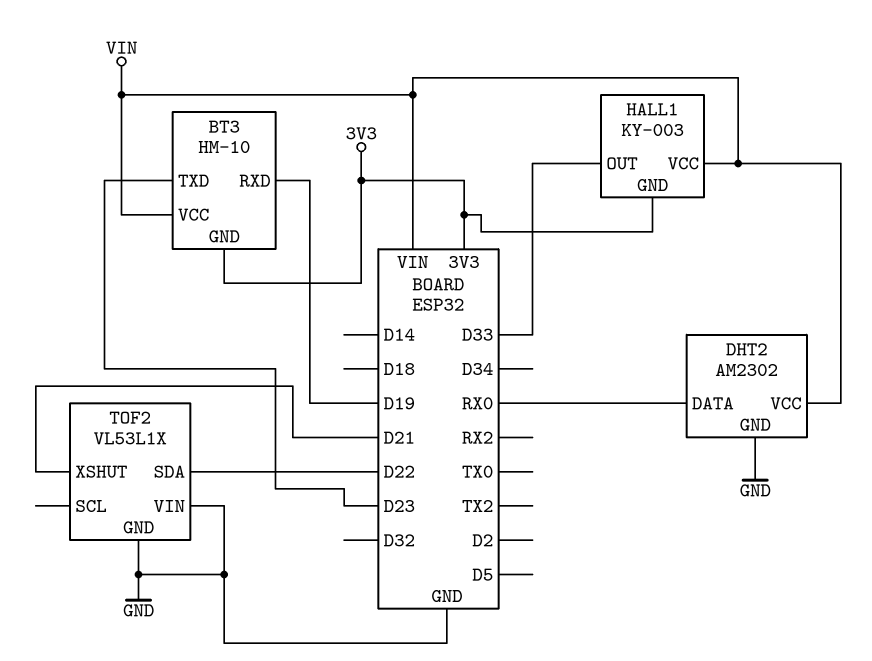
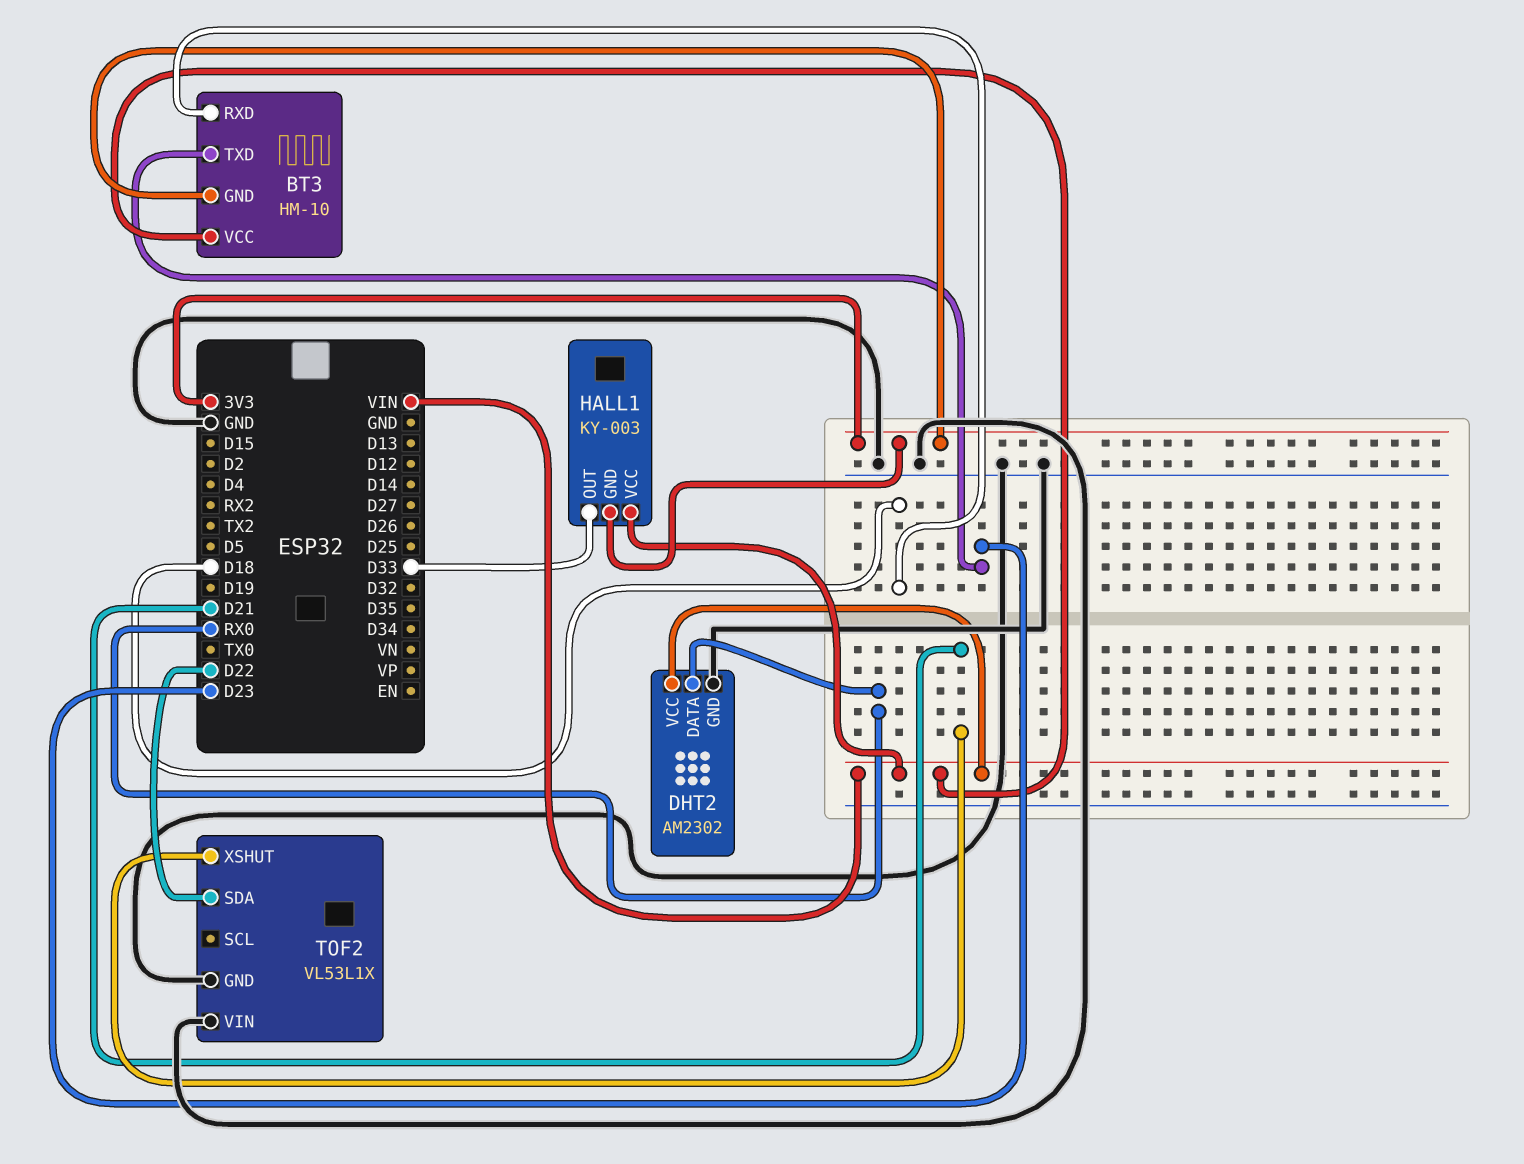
BT3 pin RXD: D19 -> D18

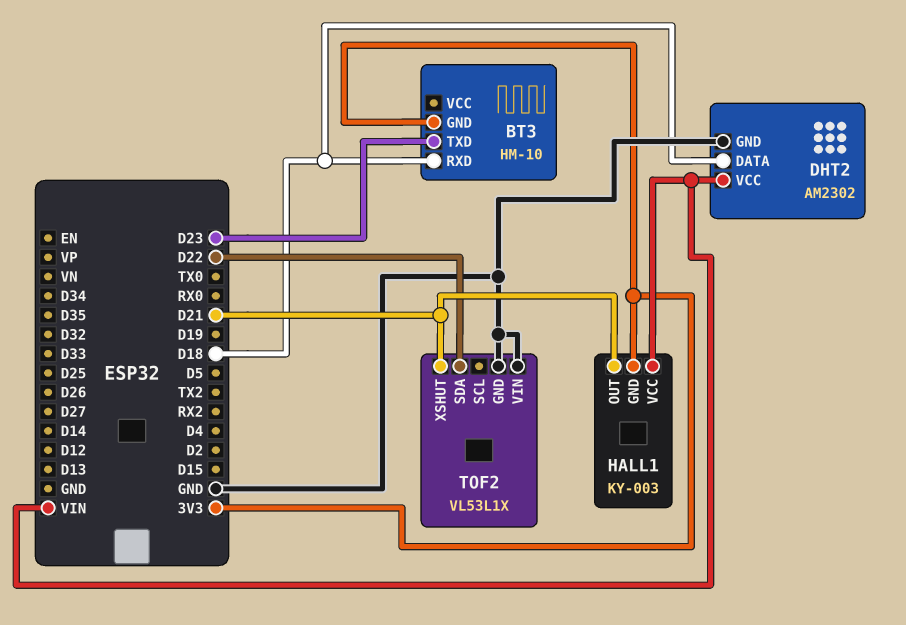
BT3 pin VCC: VIN -> none
DHT2 pin DATA: RX0 -> D18
HALL1 pin OUT: D33 -> D21

